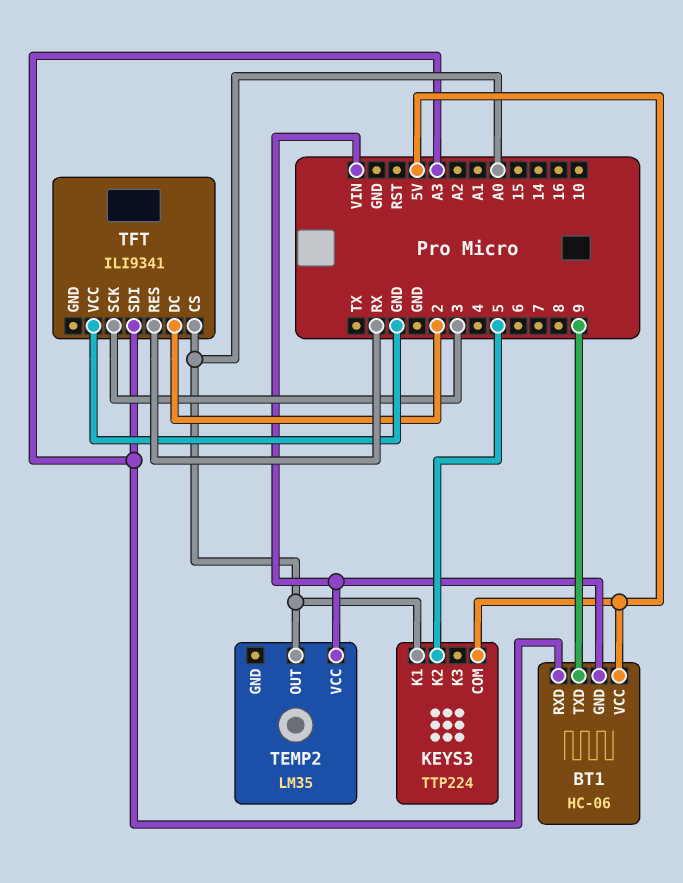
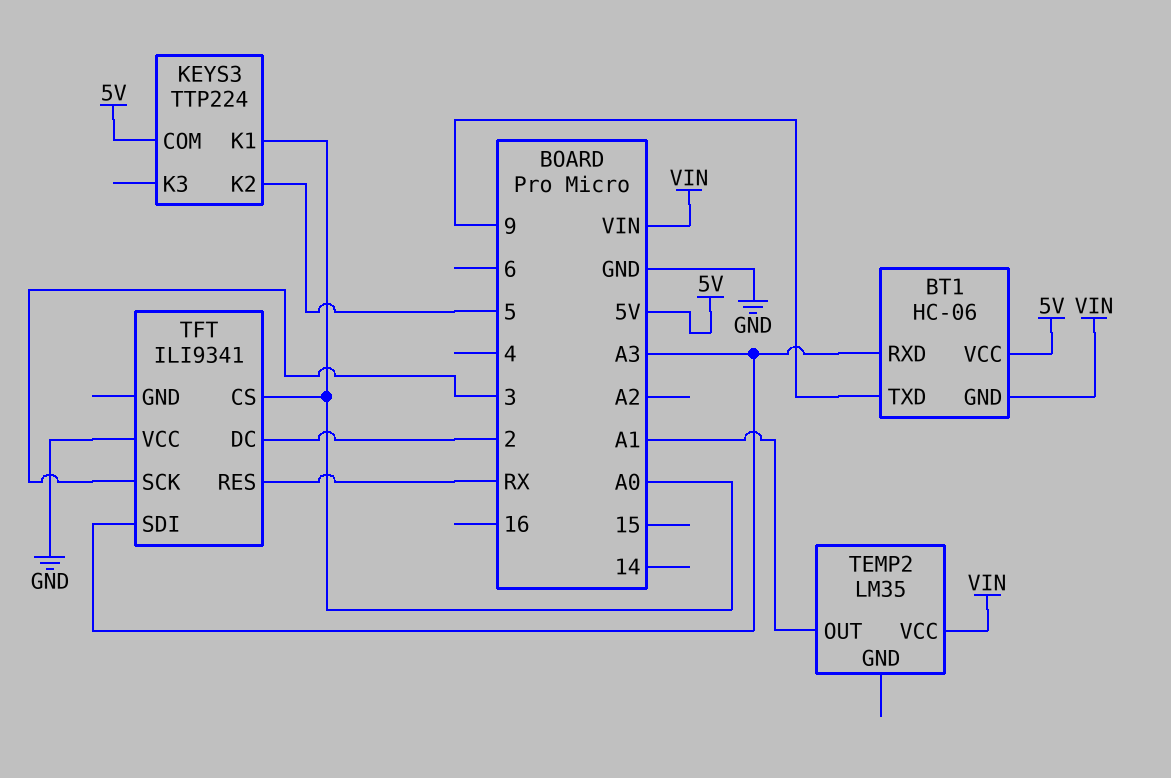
TEMP2 pin OUT: A0 -> A1

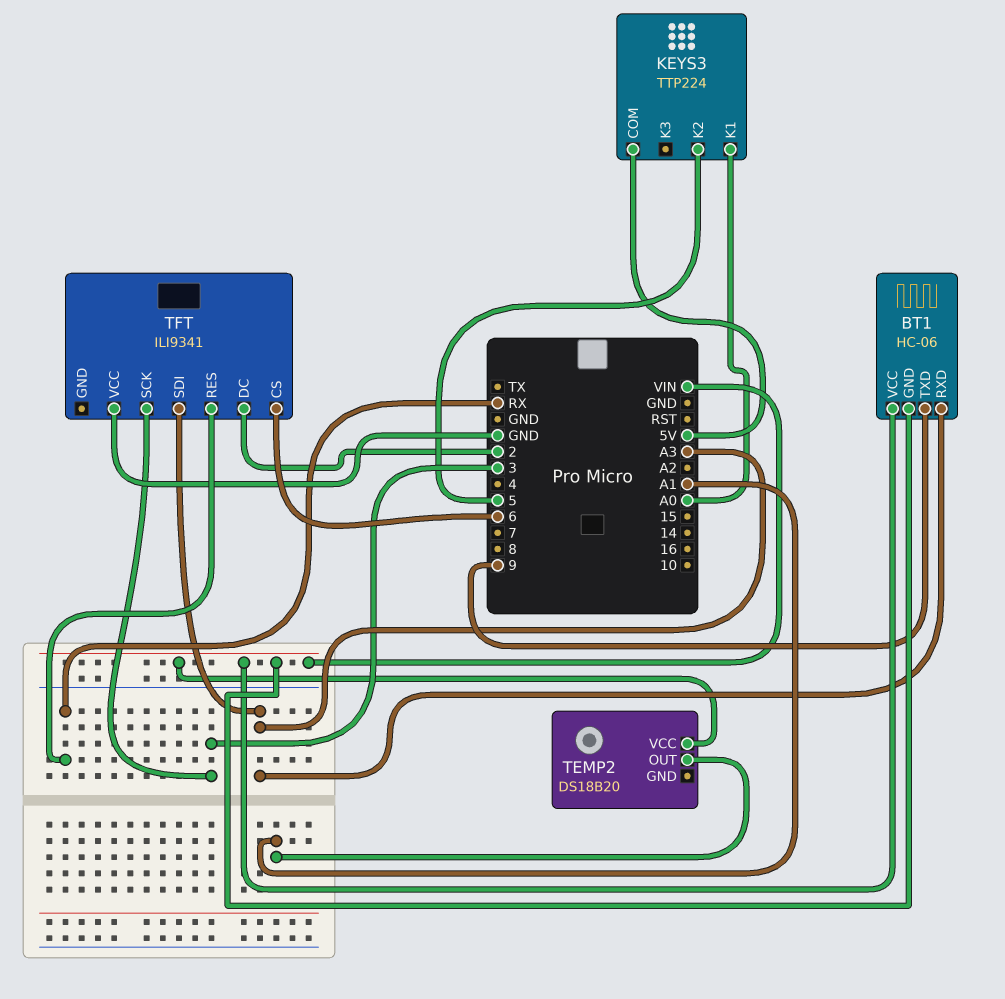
BT1 pin VCC: 5V -> VIN
TEMP2: LM35 -> DS18B20
TFT pin CS: A0 -> 6

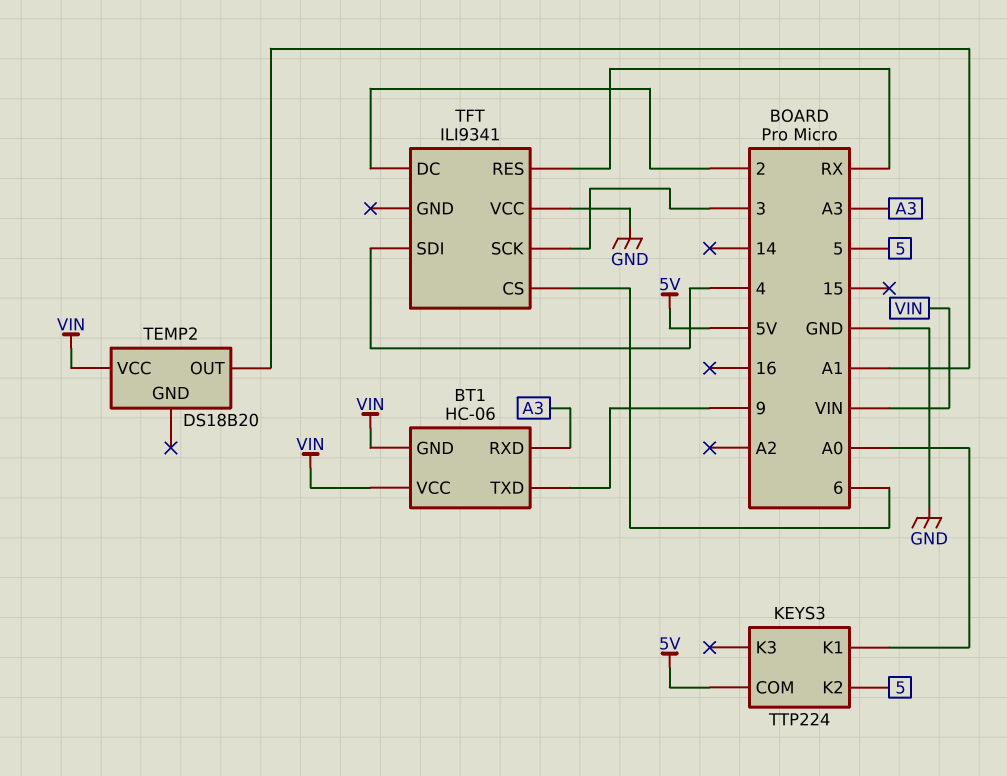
TFT pin SDI: A3 -> 4

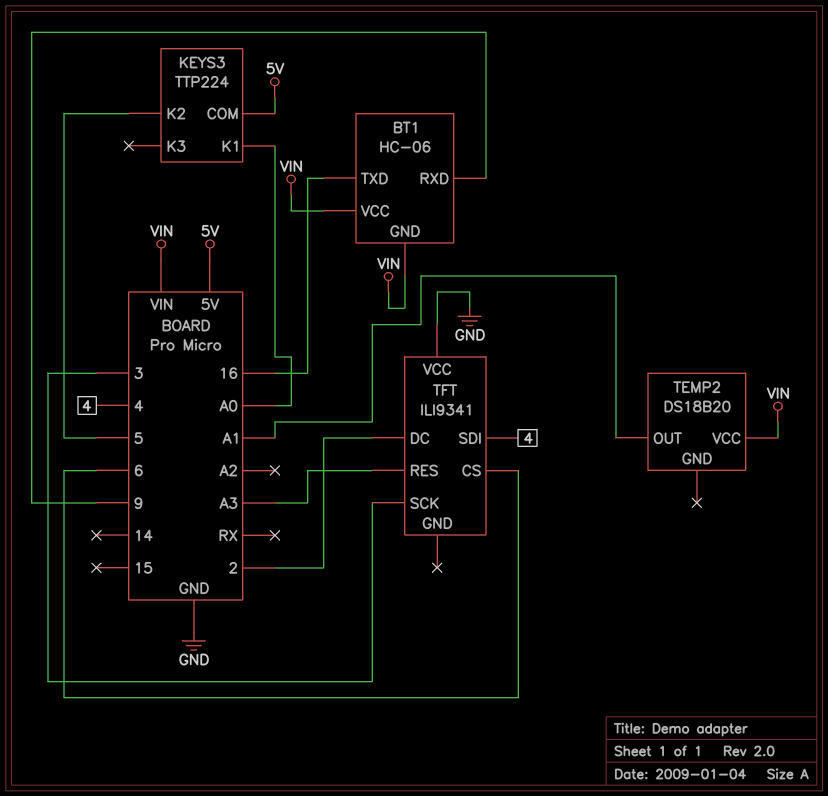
BT1 pin RXD: A3 -> 9
BT1 pin TXD: 9 -> 16
TFT pin RES: RX -> A3

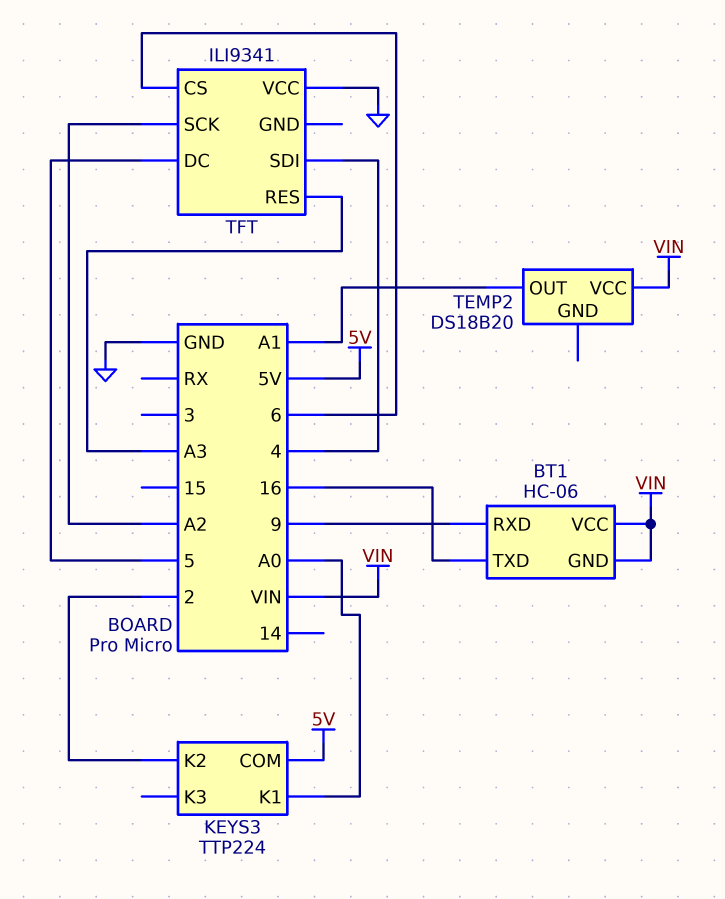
KEYS3 pin K2: 5 -> 2
TFT pin DC: 2 -> 5
TFT pin SCK: 3 -> A2

